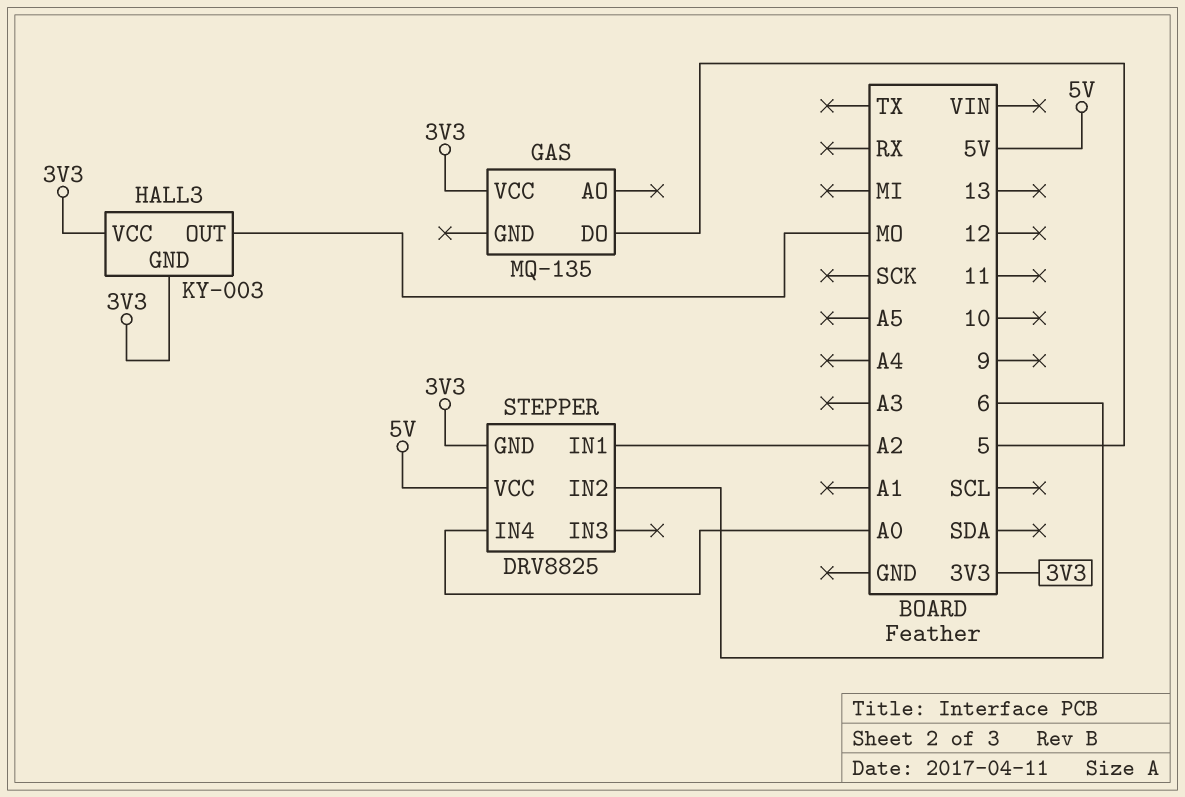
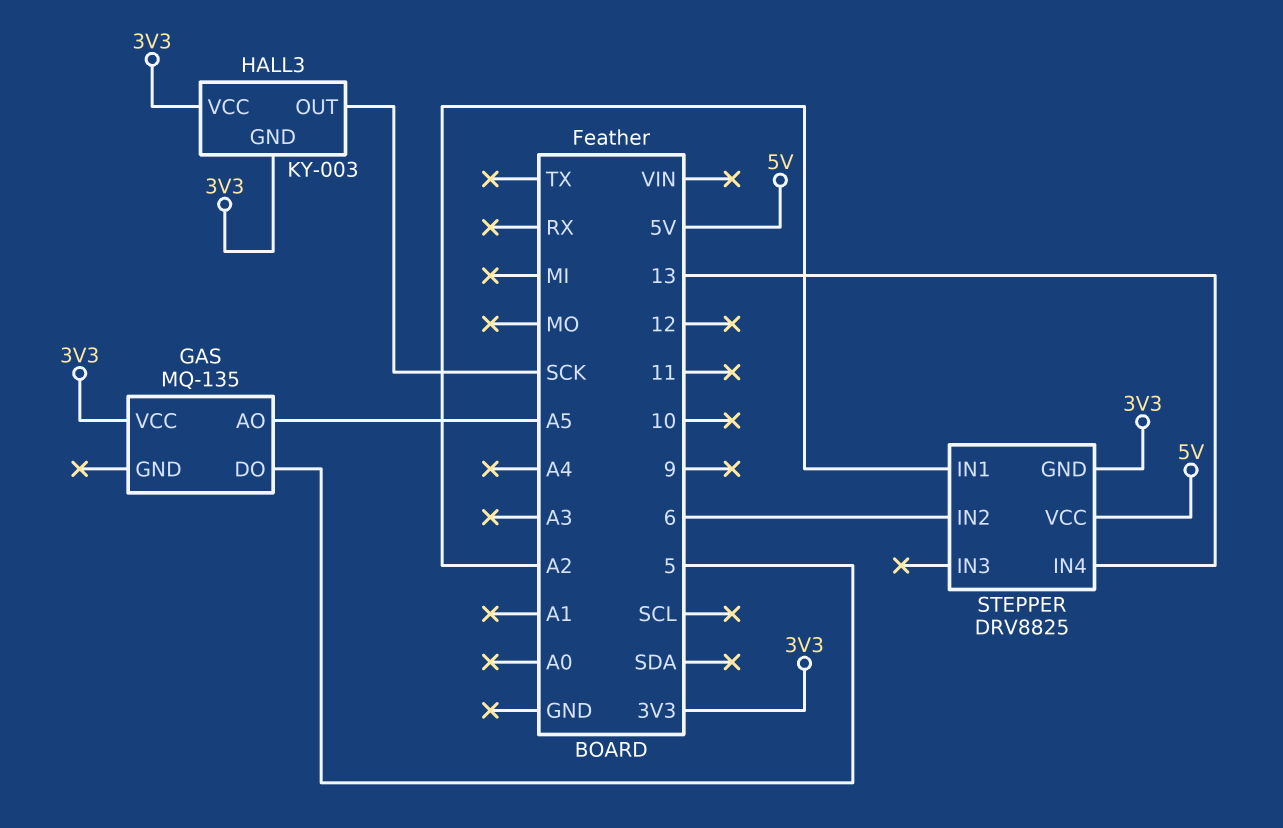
GAS pin AO: none -> A5
HALL3 pin OUT: MO -> SCK
STEPPER pin IN4: A0 -> 13

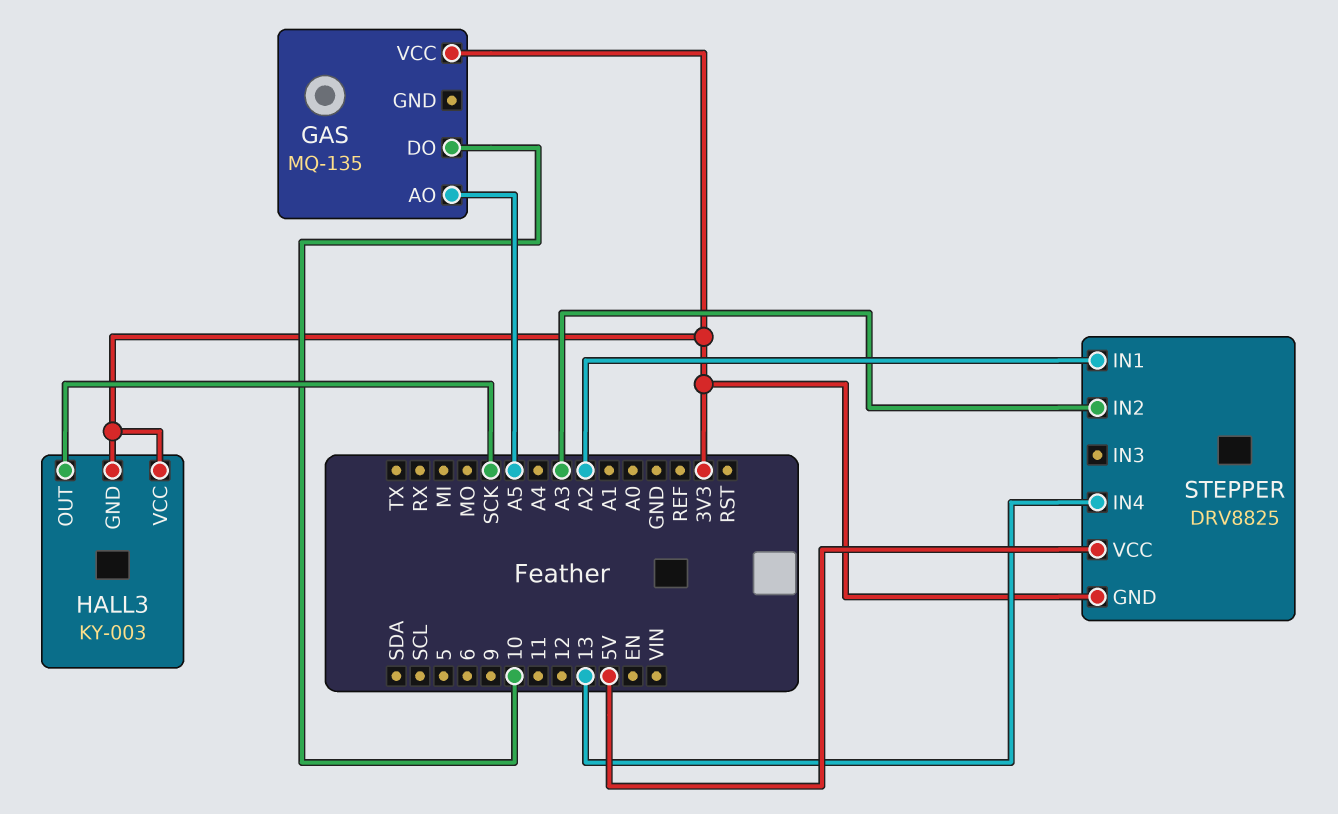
GAS pin DO: 5 -> 10
STEPPER pin IN2: 6 -> A3

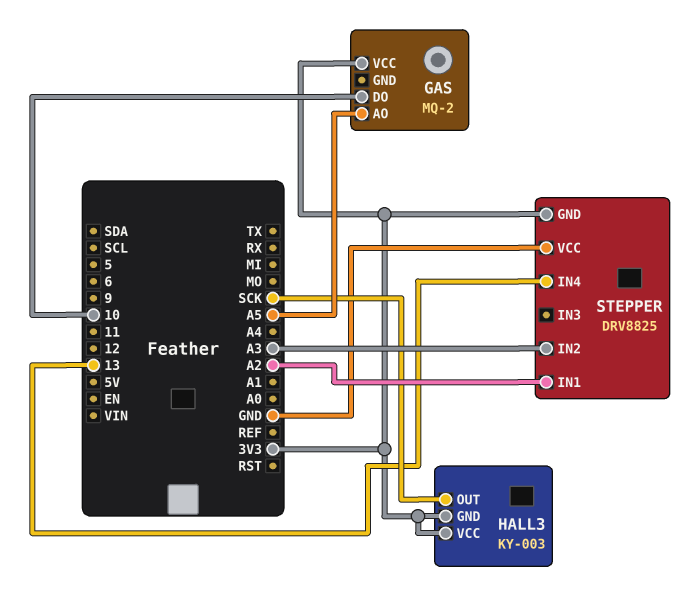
GAS: MQ-135 -> MQ-2
STEPPER pin VCC: 5V -> GND

